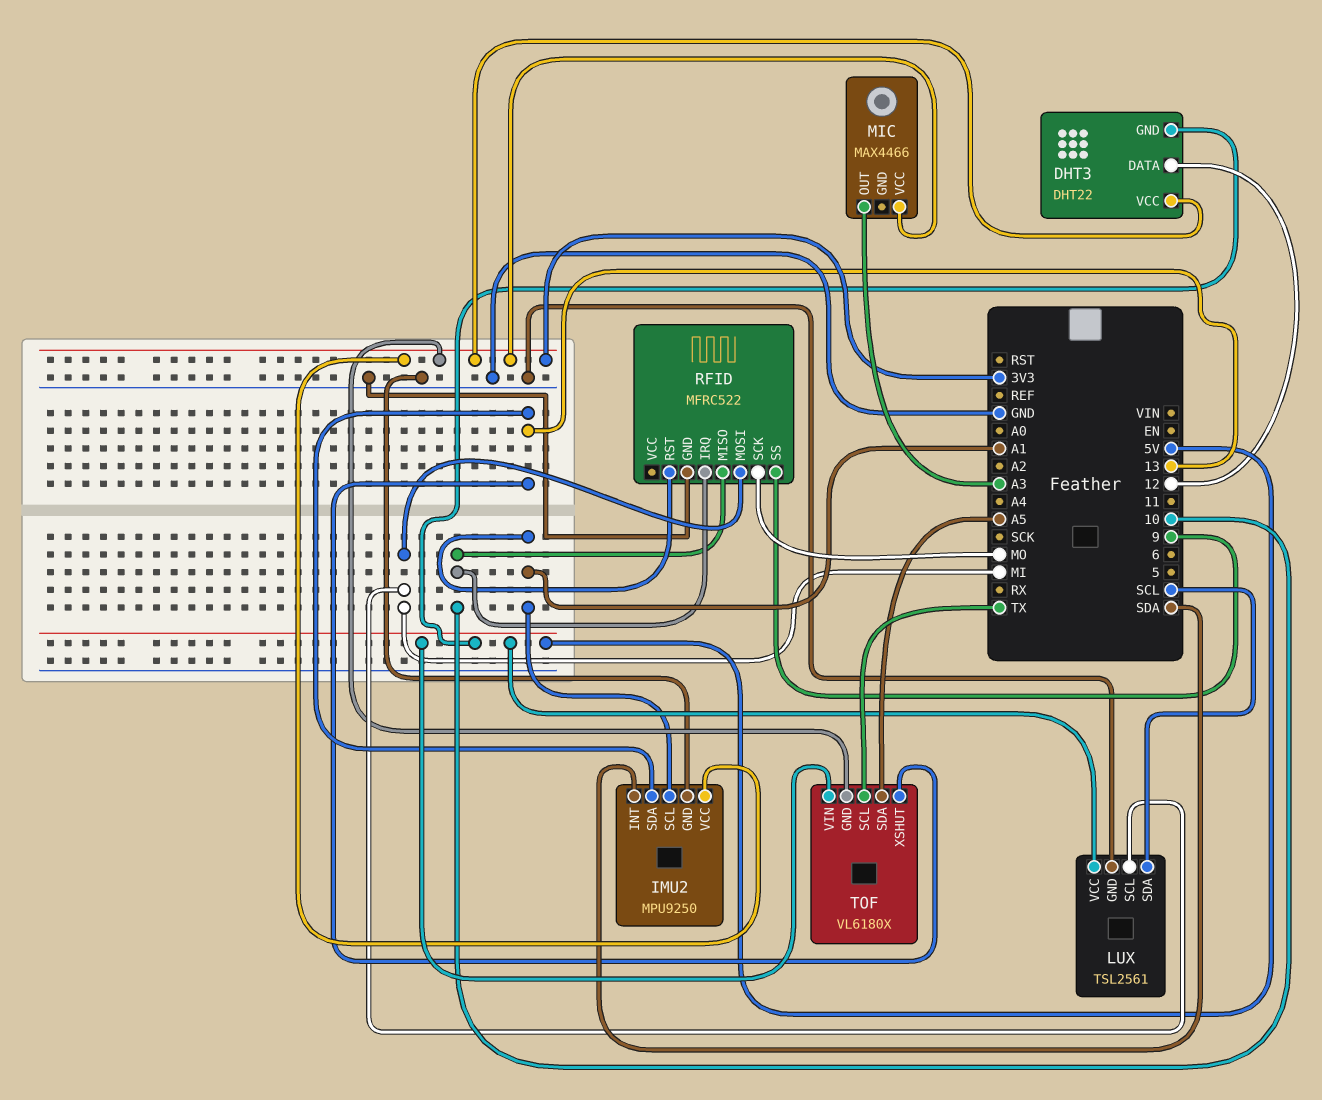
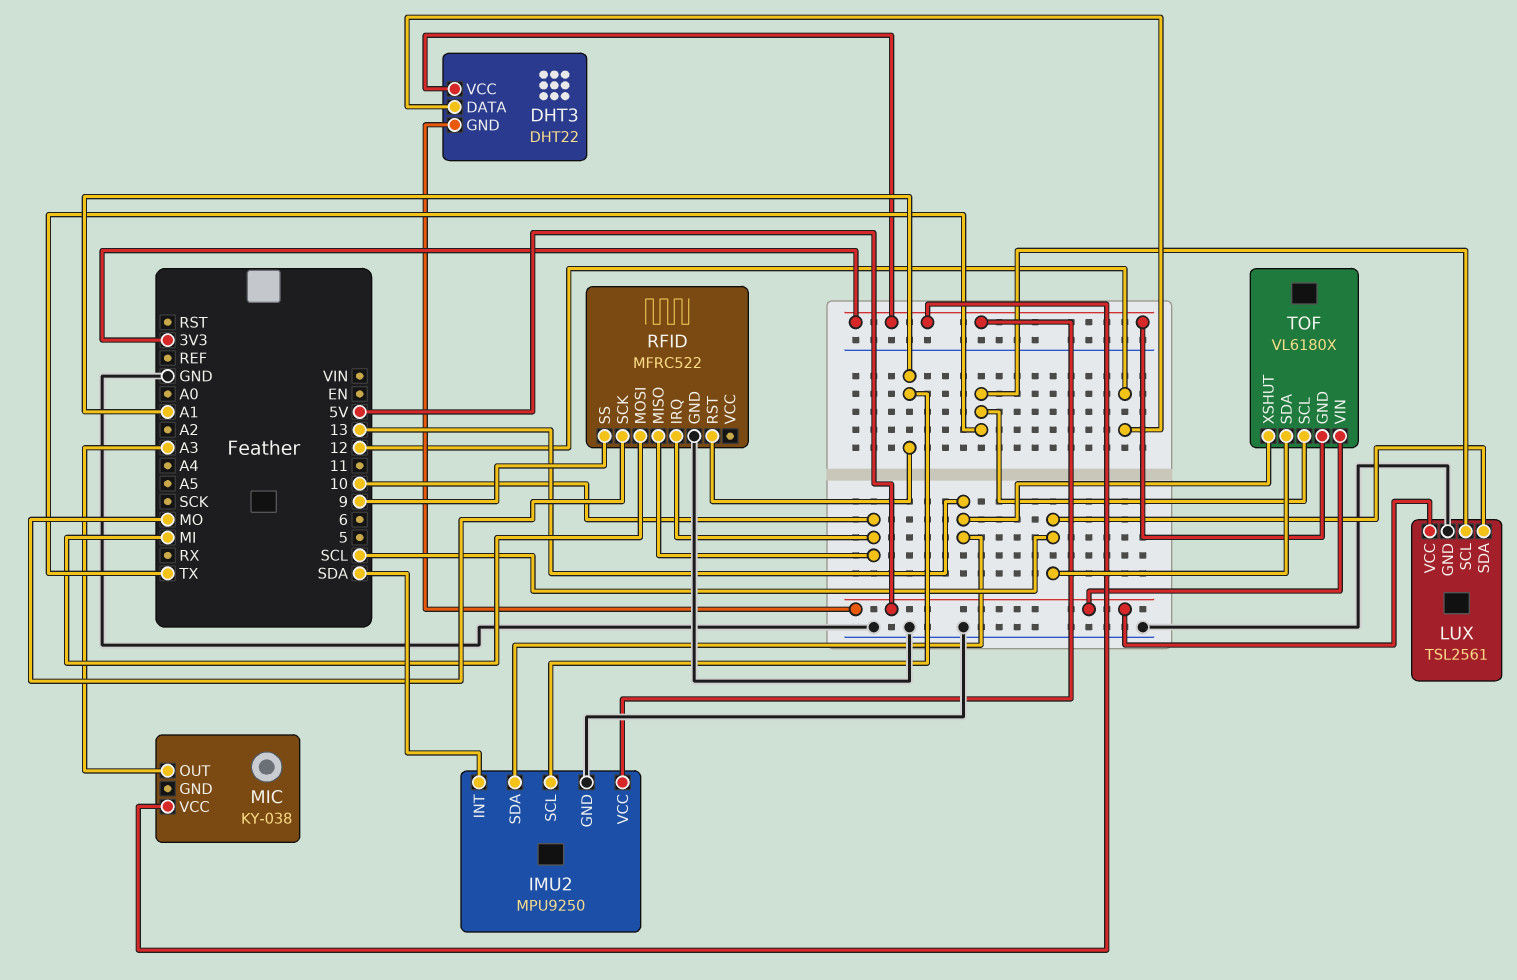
LUX pin SCL: MI -> TX
MIC: MAX4466 -> KY-038
TOF pin SDA: A5 -> SCL

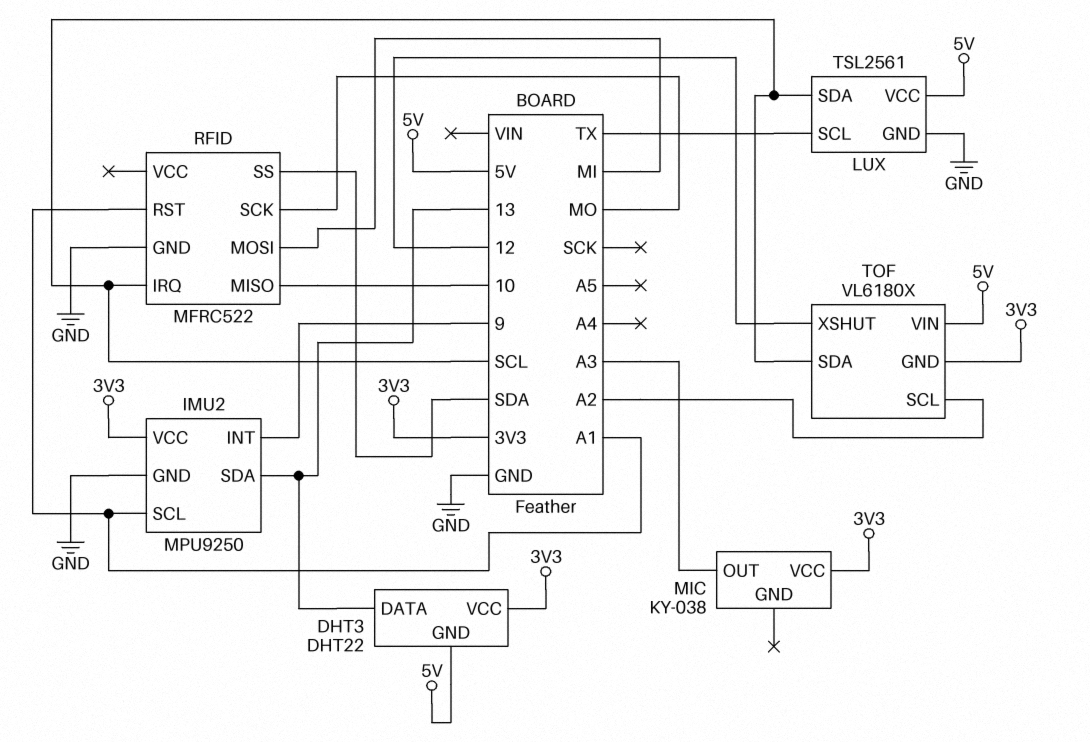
DHT3 pin DATA: 12 -> 13
IMU2 pin INT: SDA -> 9
RFID pin IRQ: 10 -> SCL
RFID pin SS: 9 -> SDA
TOF pin SCL: TX -> A2
TOF pin XSHUT: 13 -> 12

